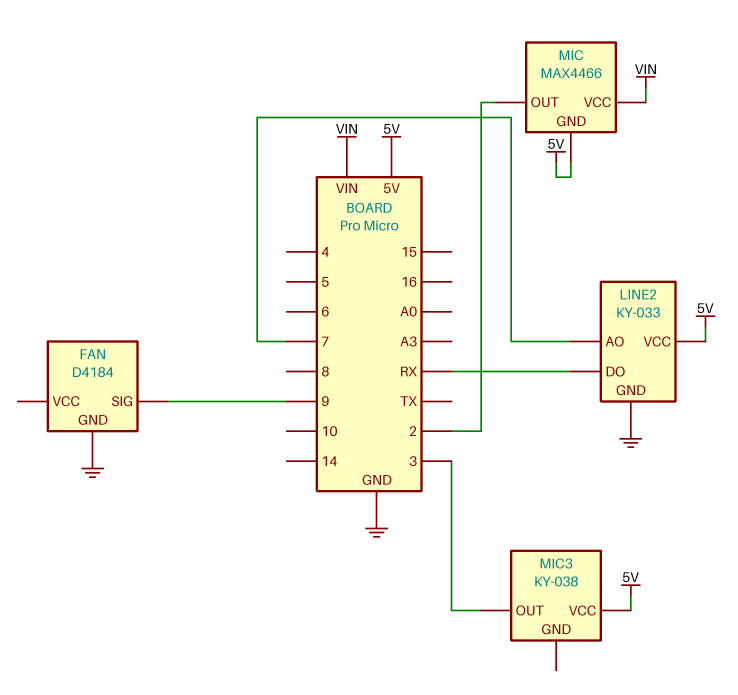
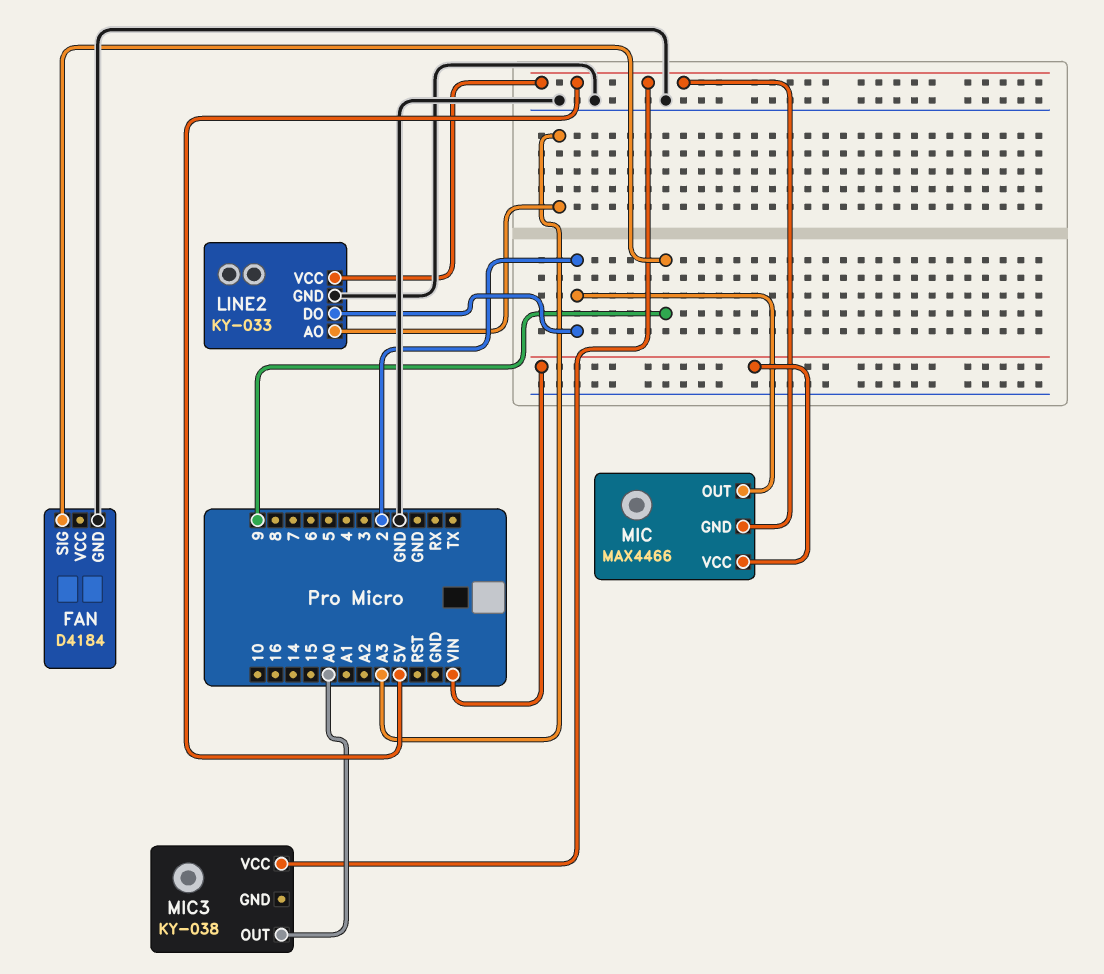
LINE2 pin AO: 7 -> A3
LINE2 pin DO: RX -> 2
MIC3 pin OUT: 3 -> A0

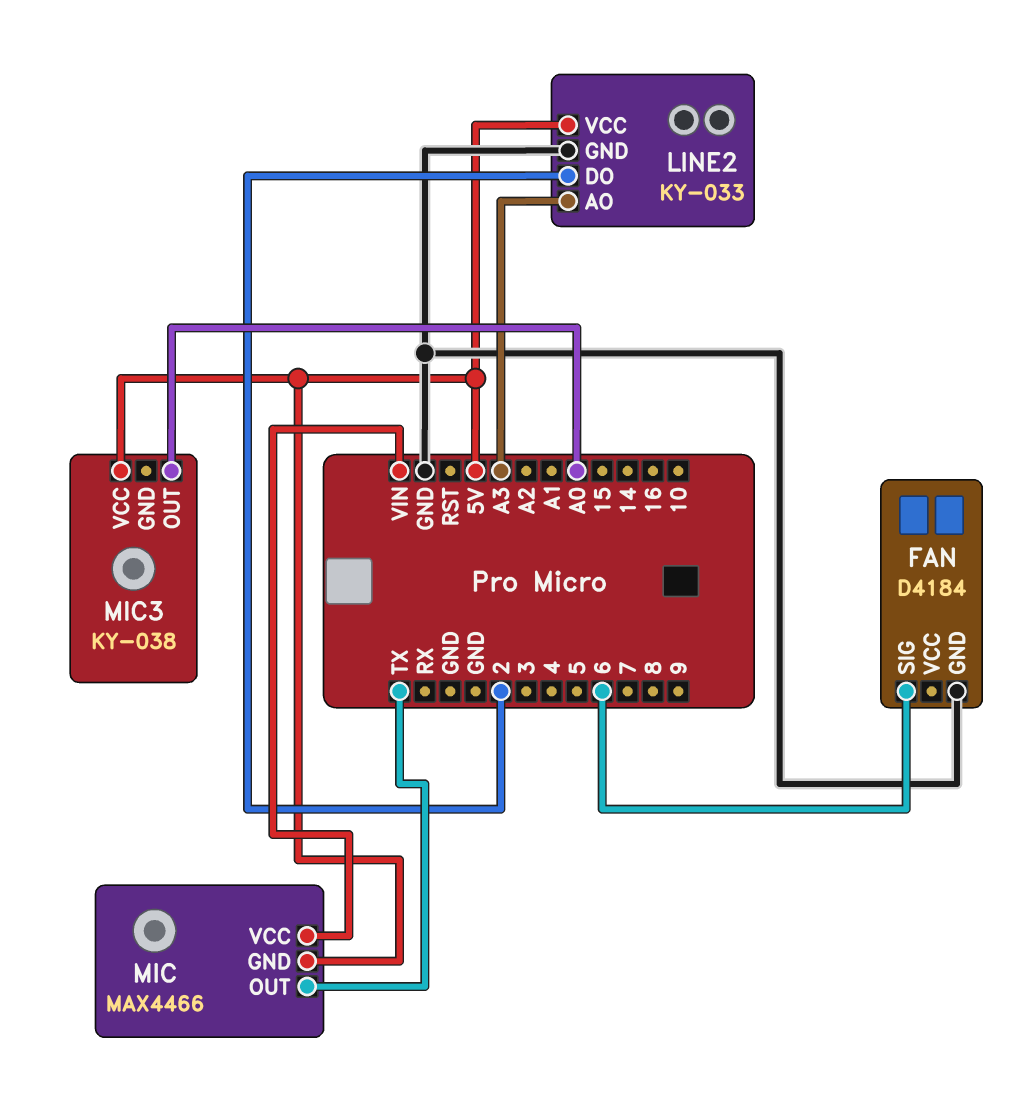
FAN pin SIG: 9 -> 6
MIC pin OUT: 2 -> TX

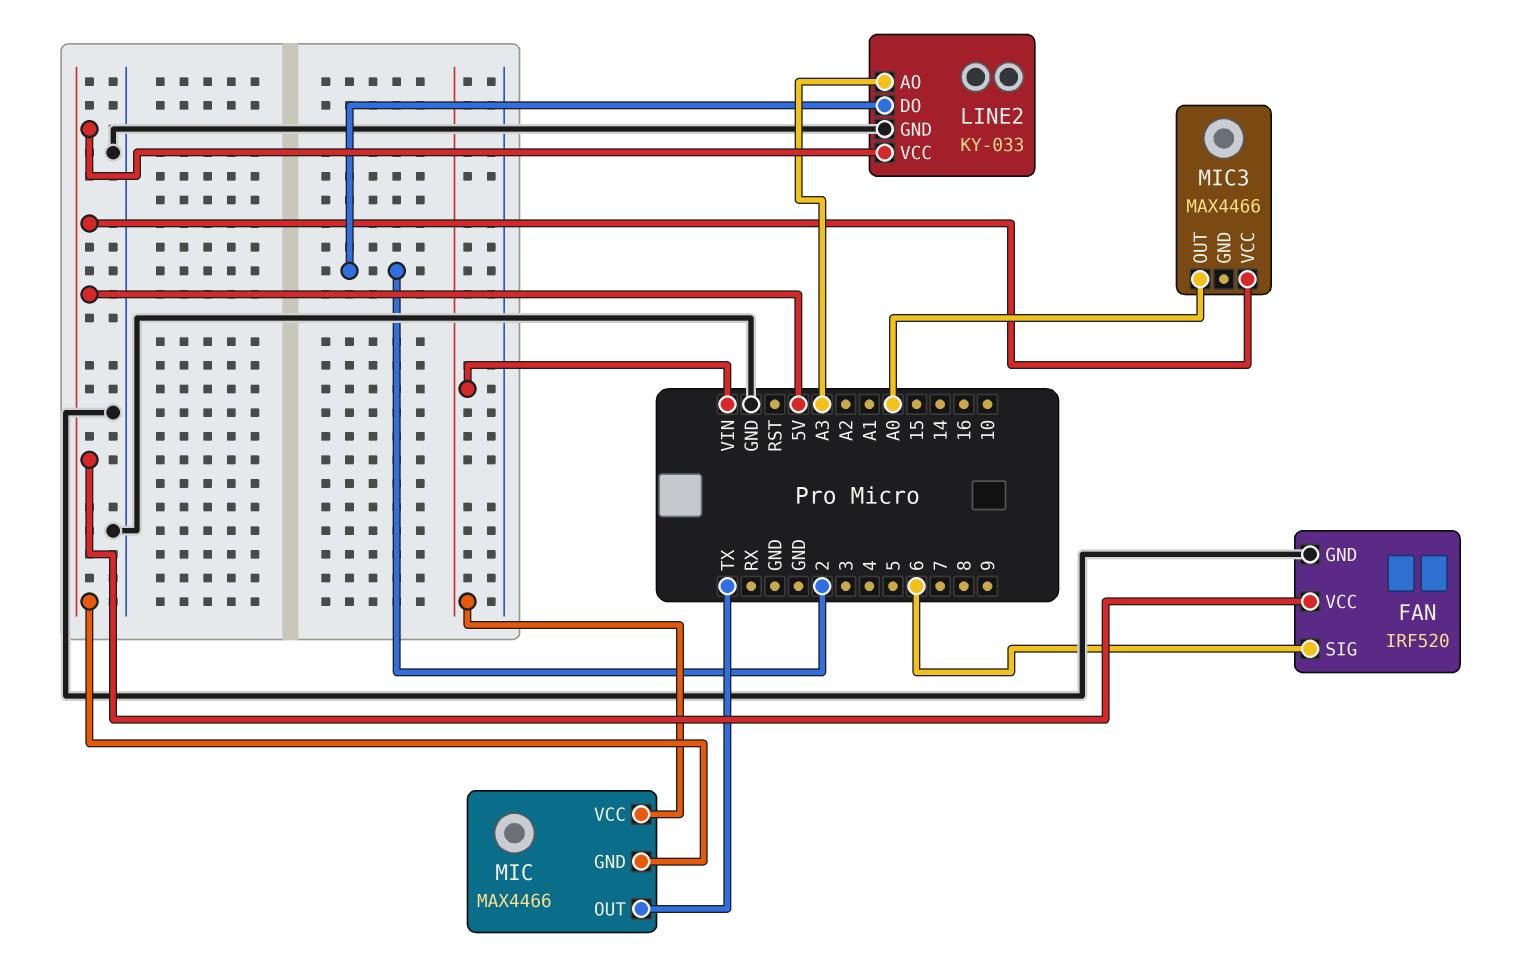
FAN: D4184 -> IRF520
FAN pin VCC: none -> 5V
MIC3: KY-038 -> MAX4466

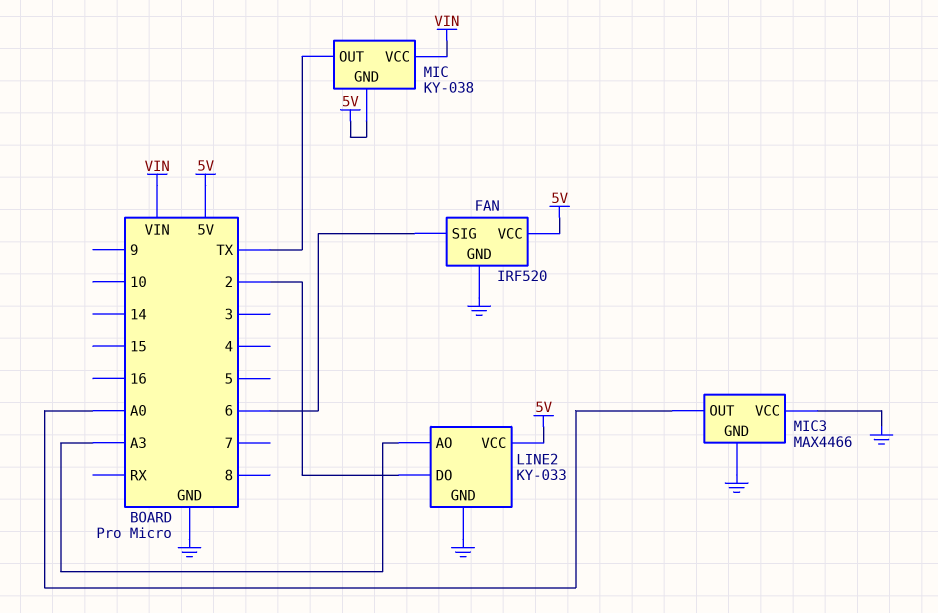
MIC: MAX4466 -> KY-038
MIC3 pin GND: none -> GND
MIC3 pin VCC: 5V -> GND

